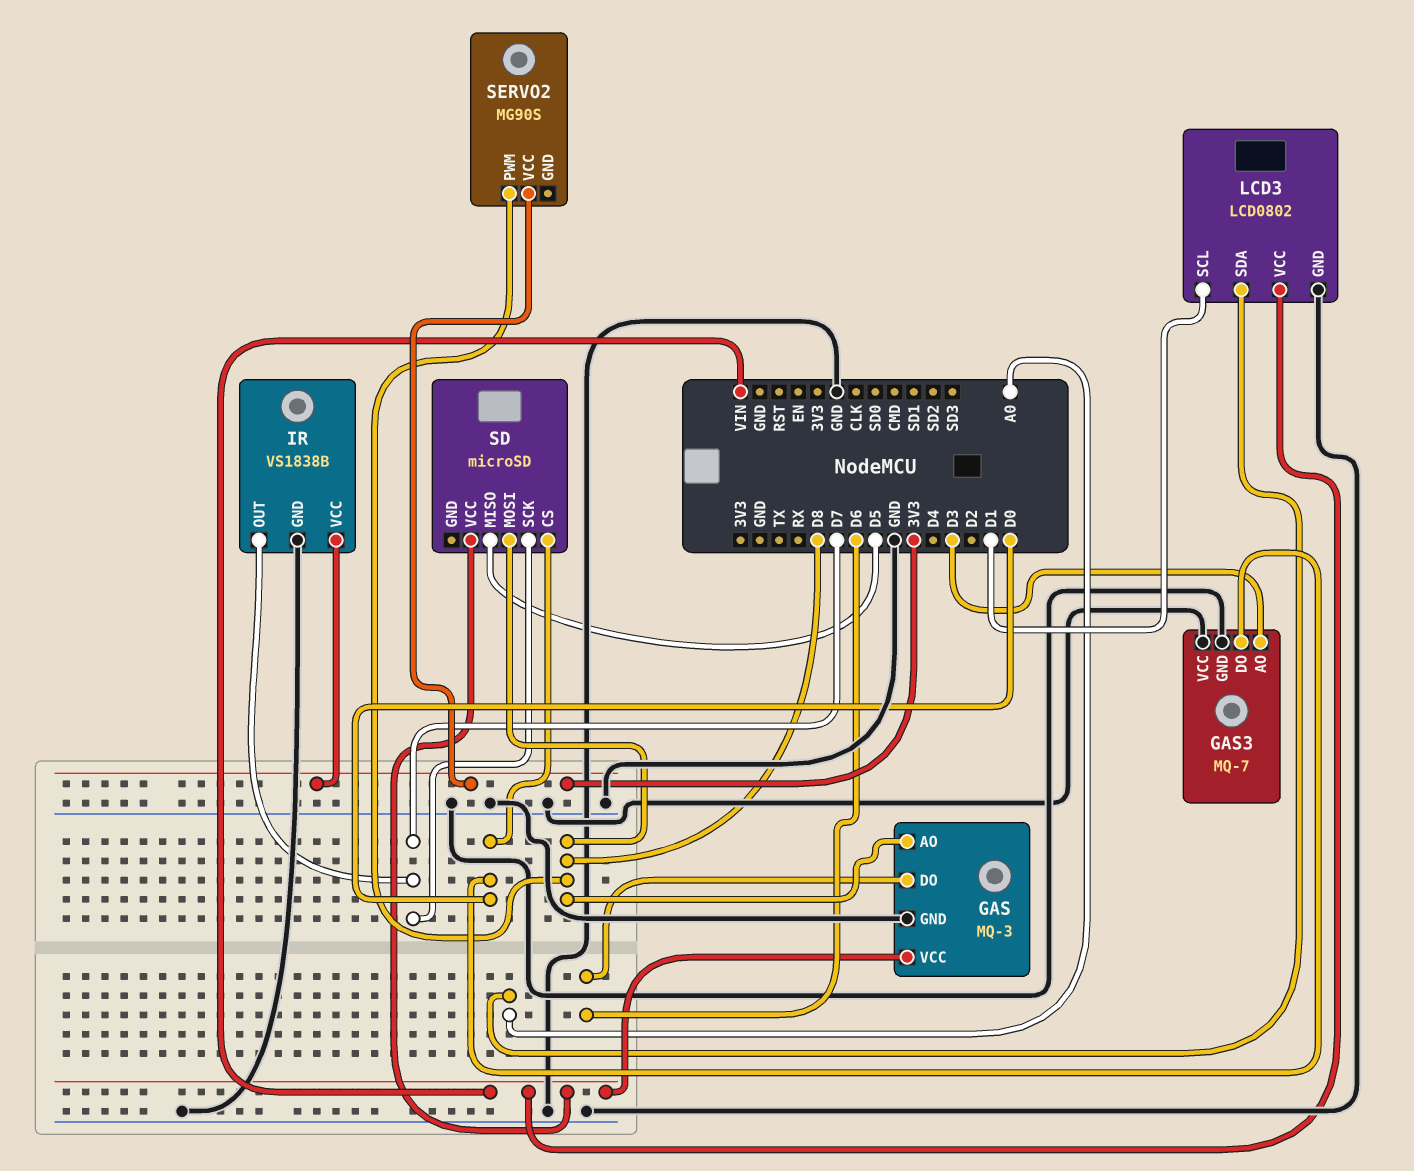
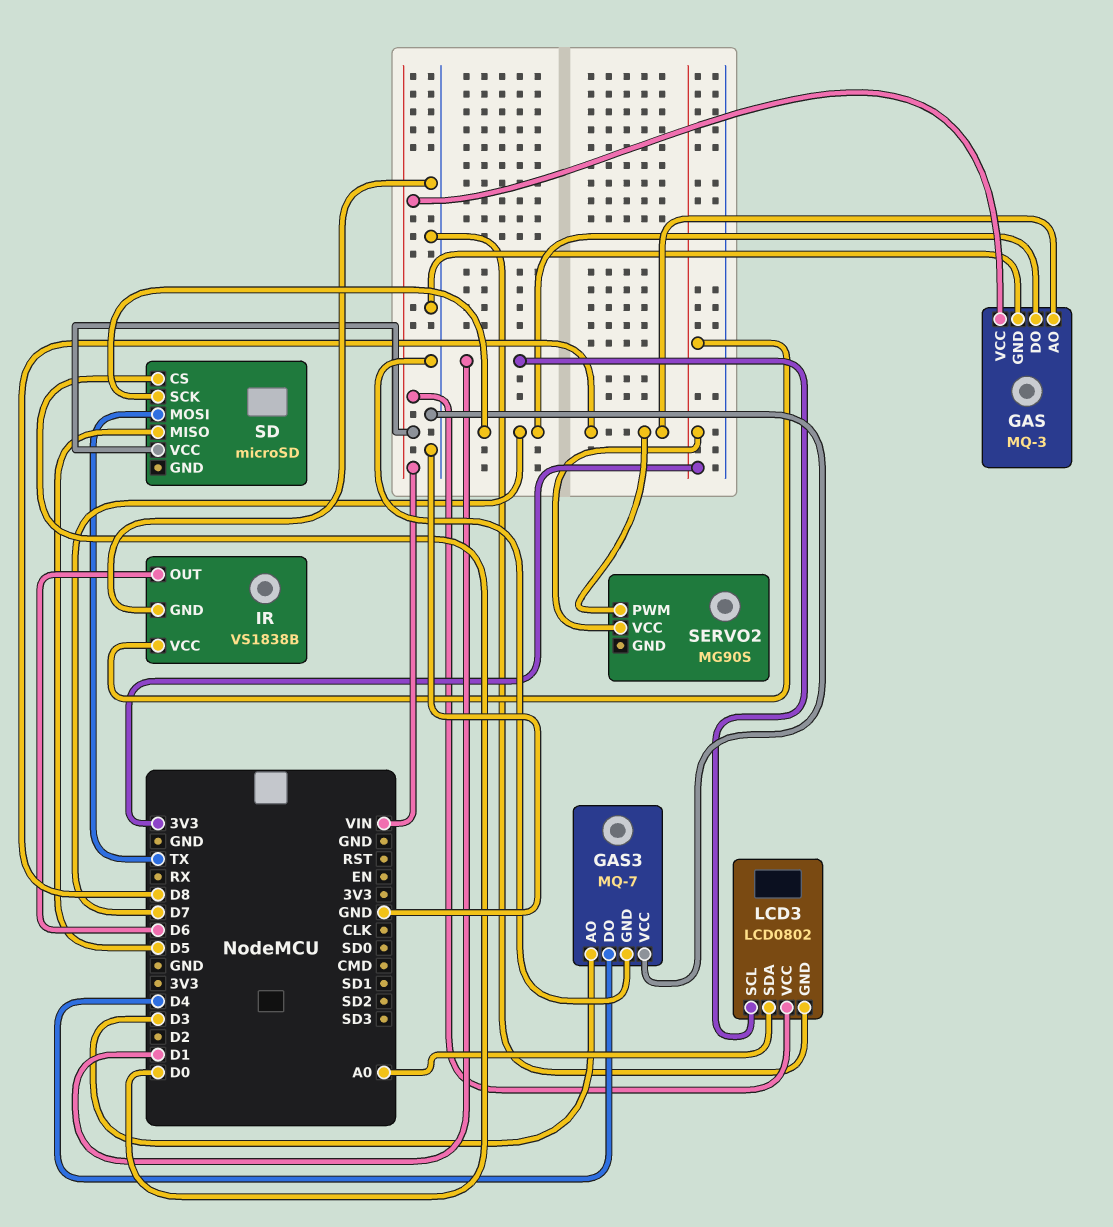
GAS pin DO: D6 -> D7
GAS3 pin DO: D0 -> D4
IR pin OUT: D7 -> D6
SD pin MOSI: D8 -> TX

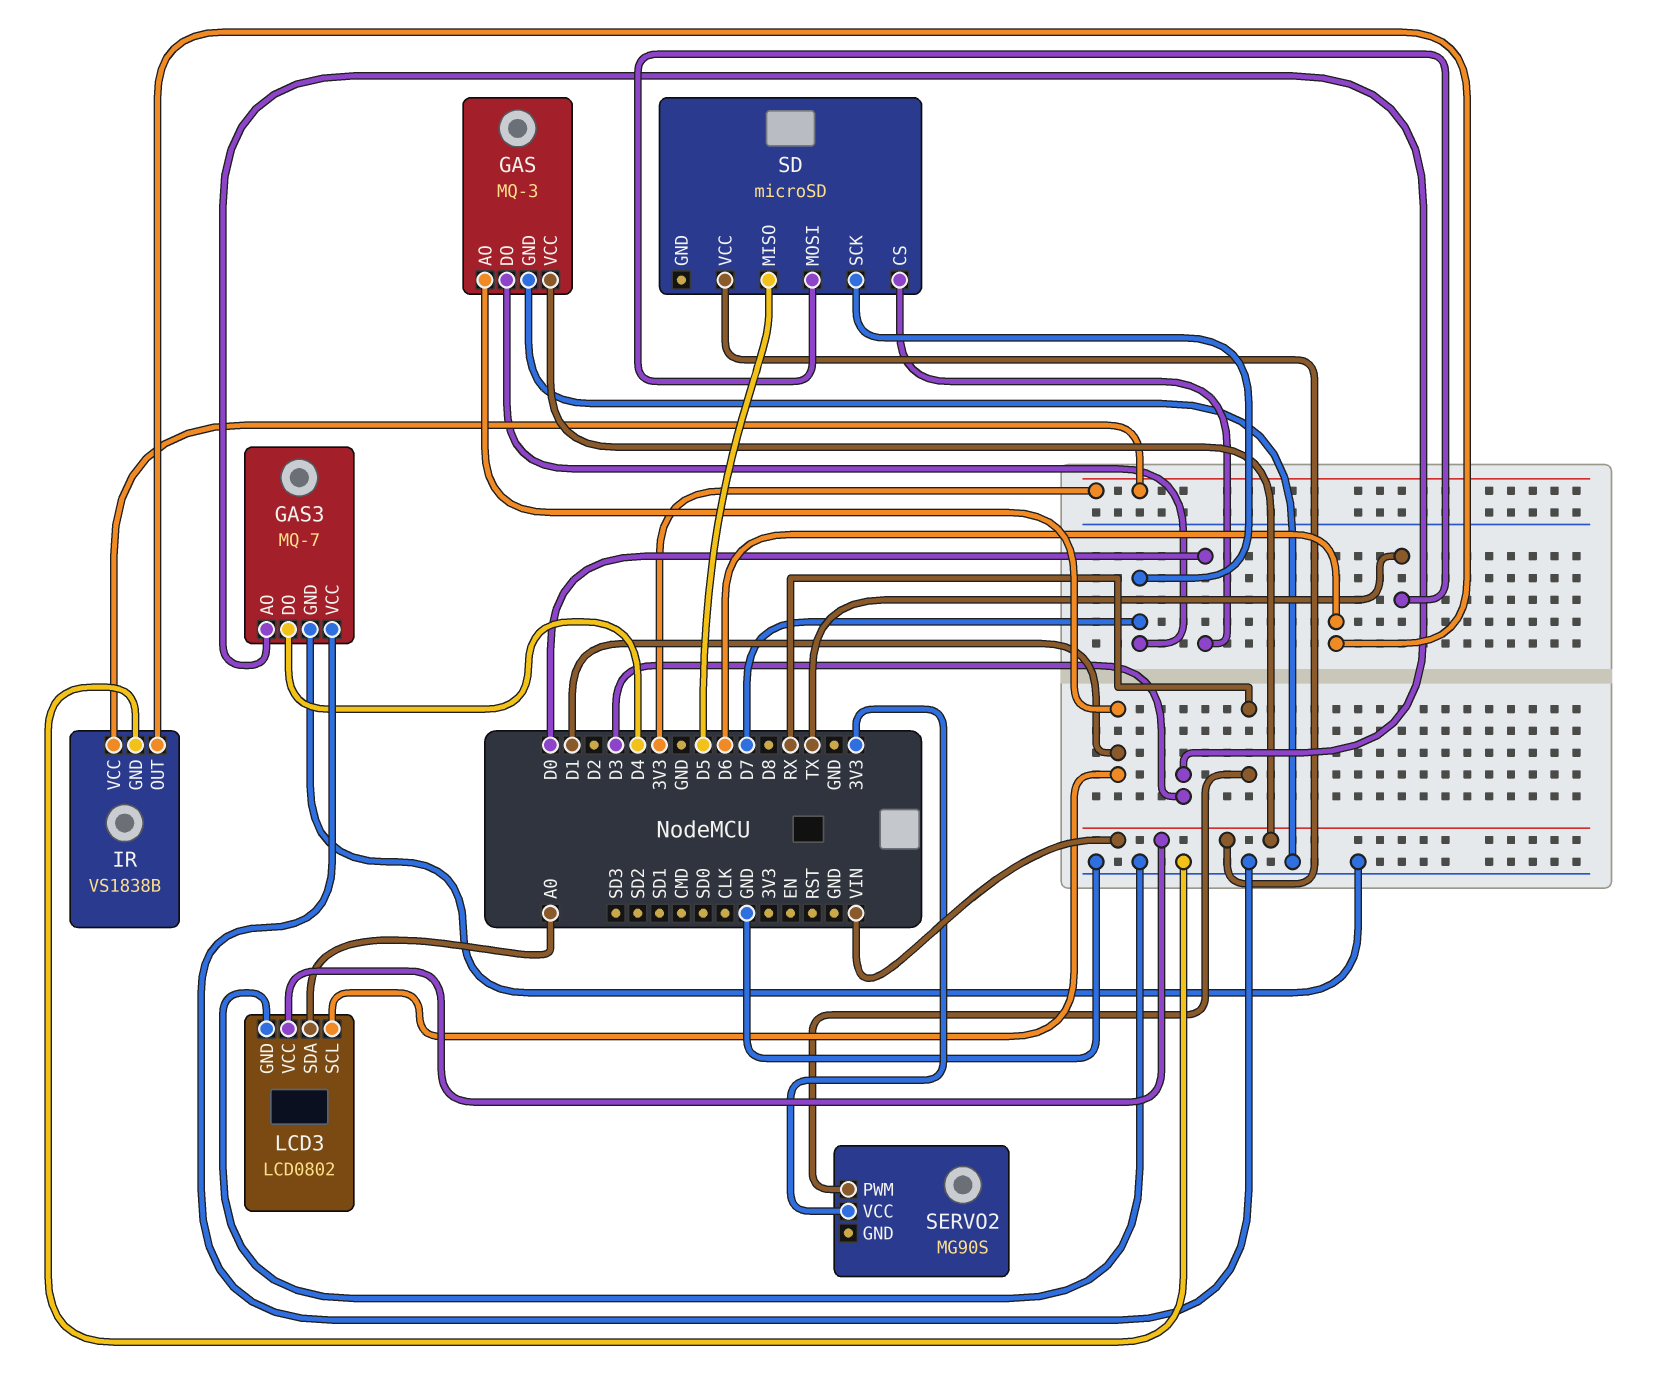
GAS pin AO: D8 -> D1
SERVO2 pin PWM: D8 -> RX

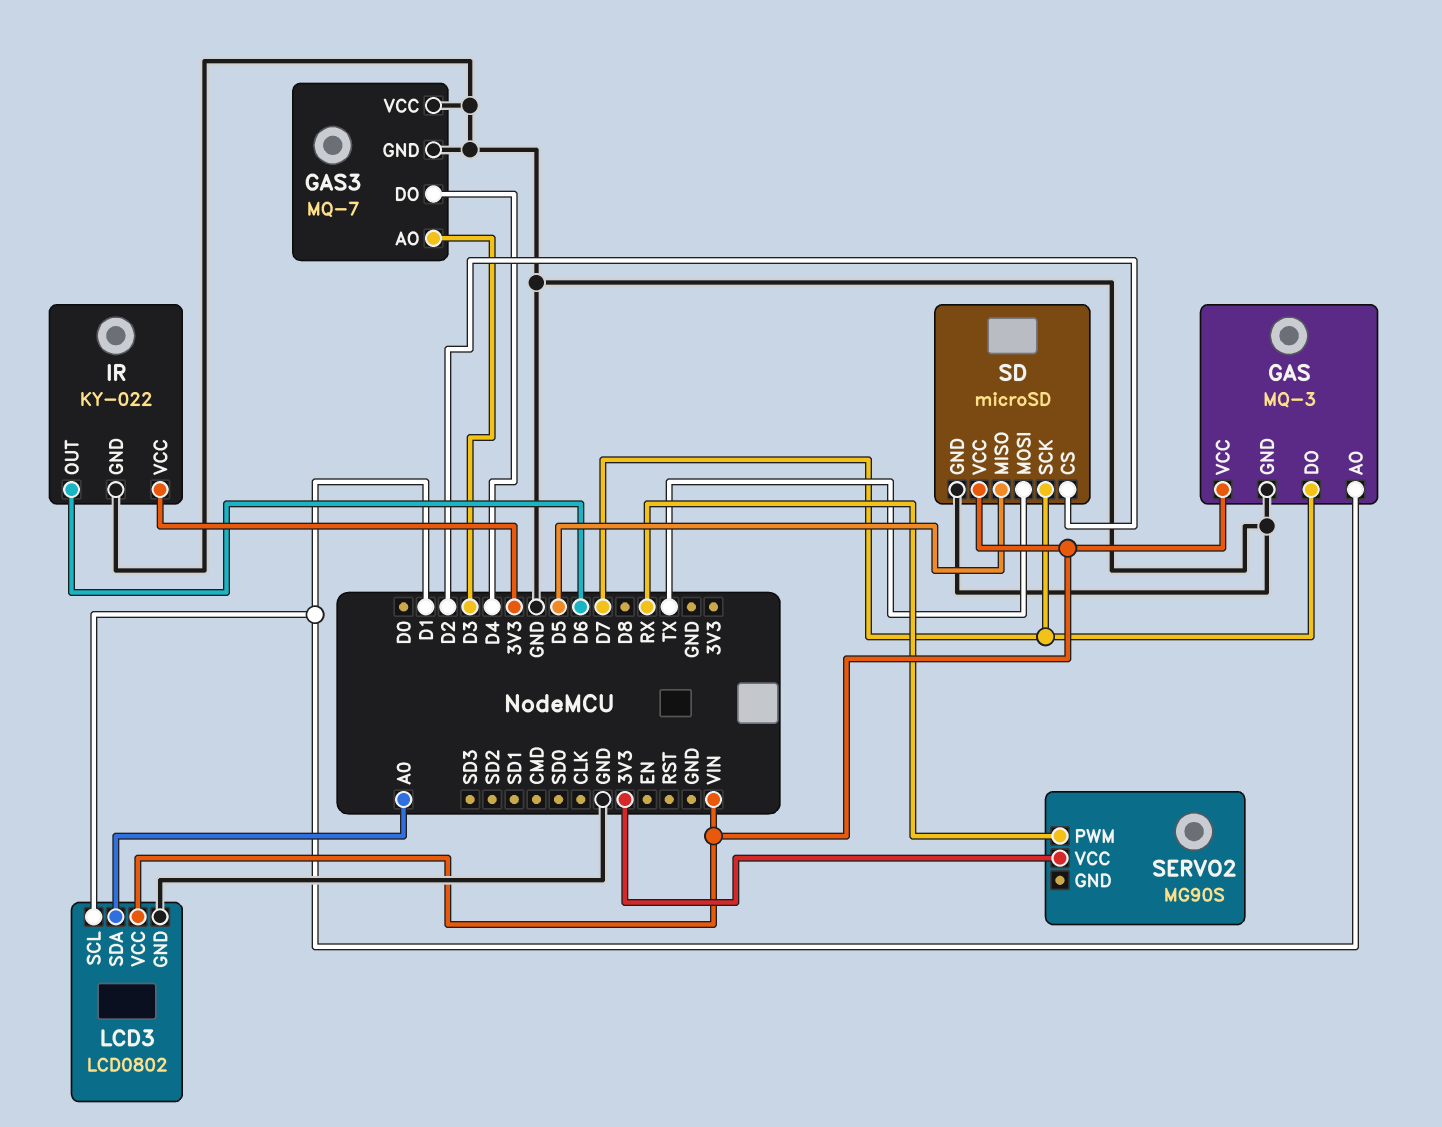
IR: VS1838B -> KY-022
SD pin CS: D0 -> D2
SD pin GND: none -> GND

